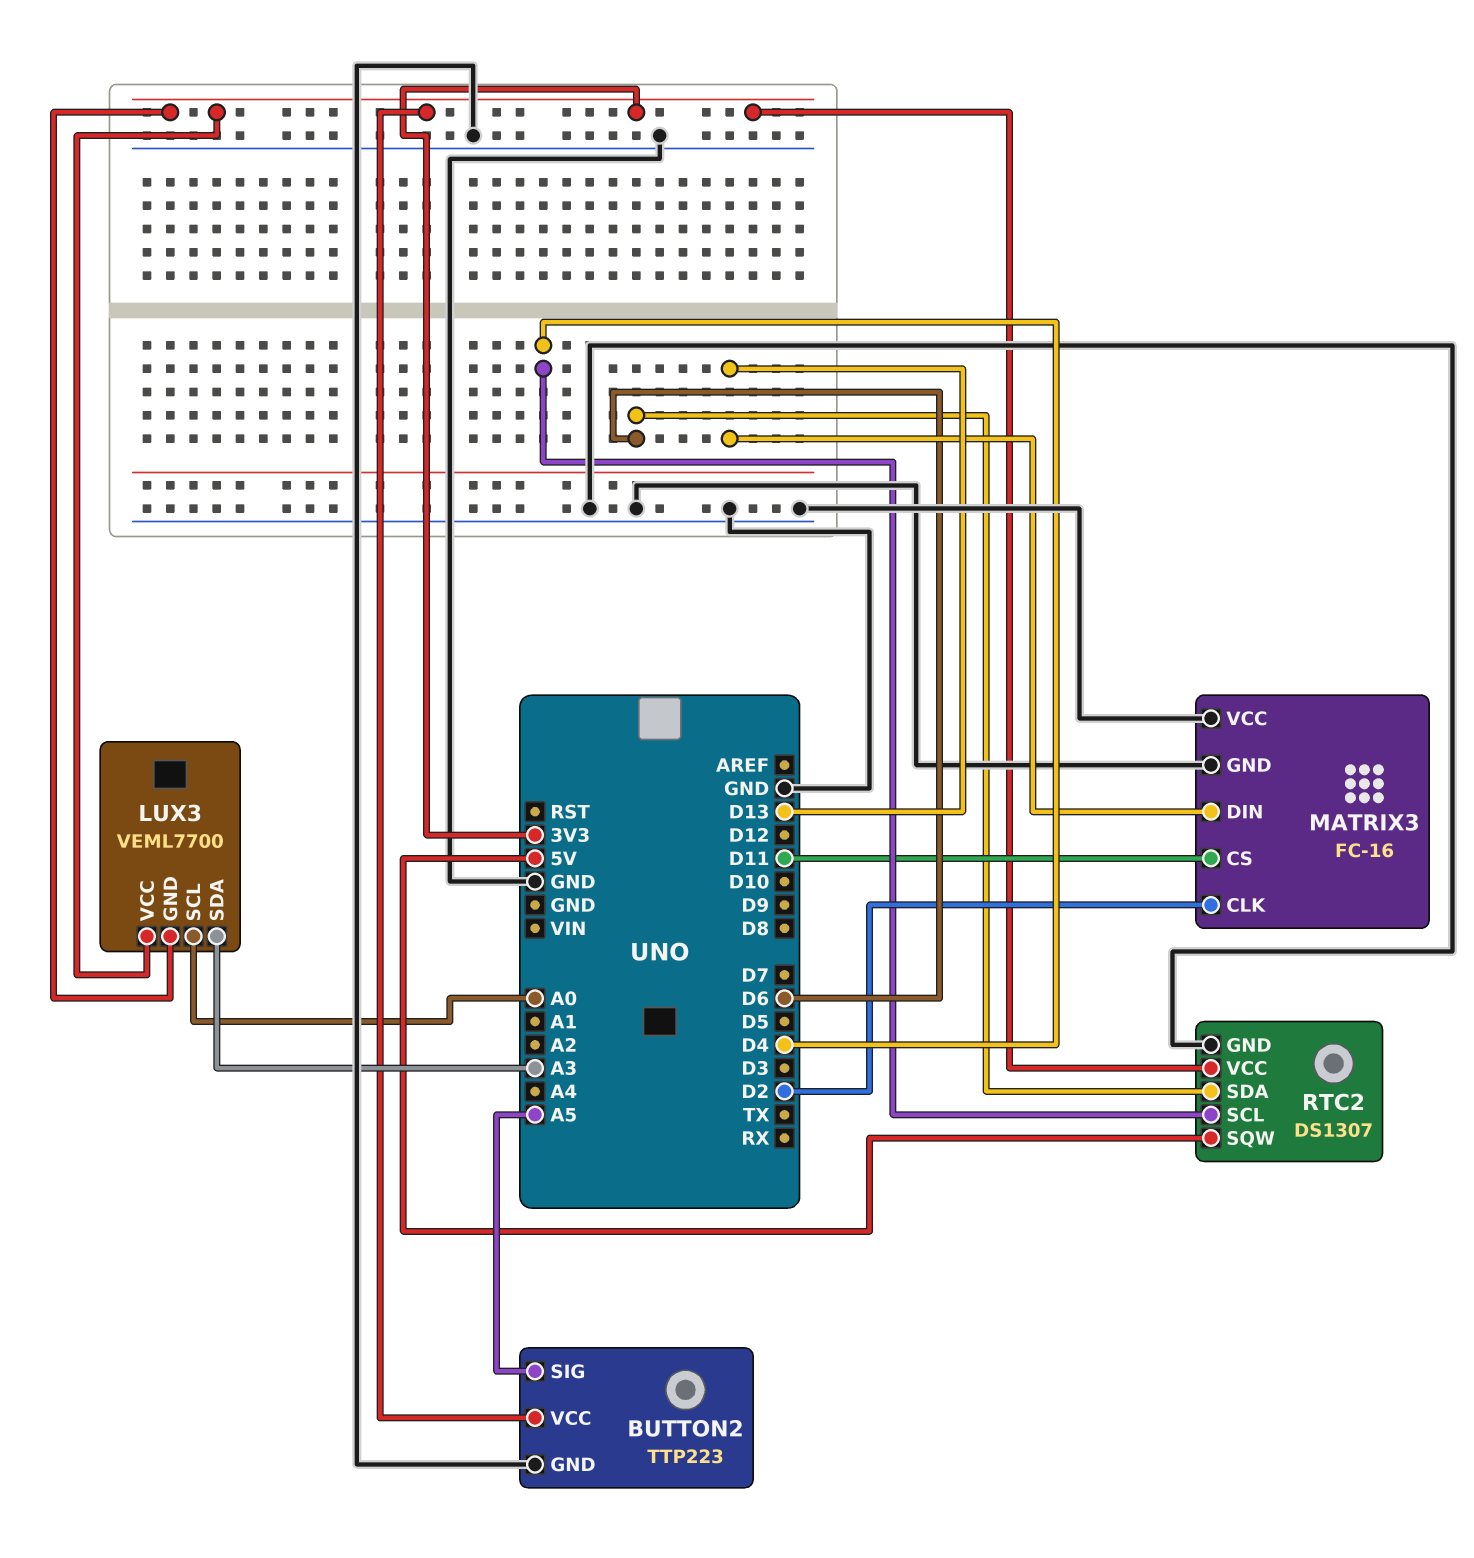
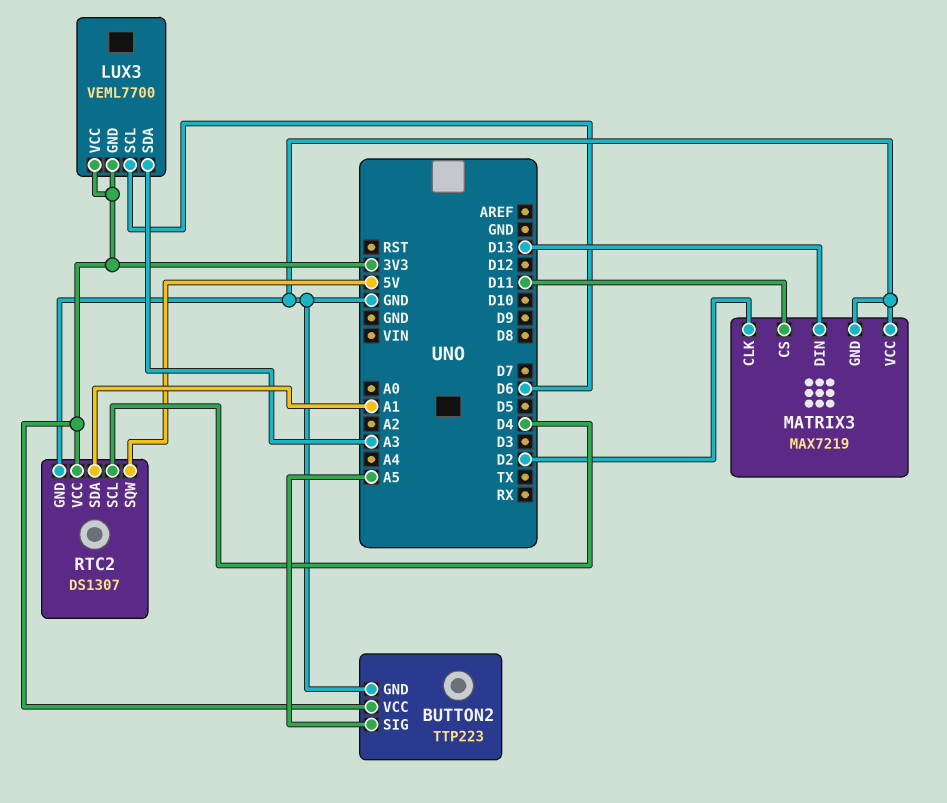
LUX3 pin SCL: A0 -> D6
MATRIX3: FC-16 -> MAX7219
RTC2 pin SDA: D6 -> A1

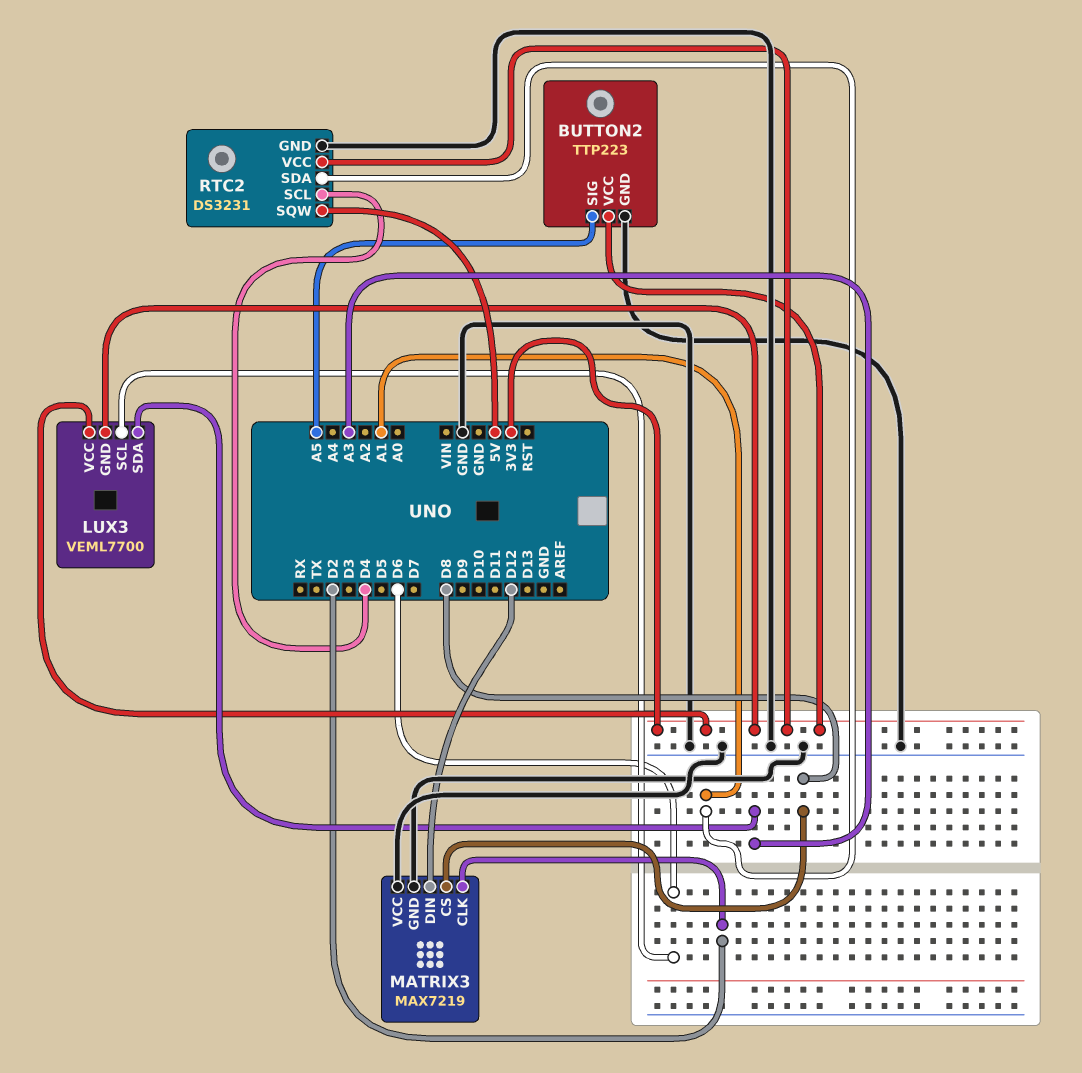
MATRIX3 pin CS: D11 -> D8
MATRIX3 pin DIN: D13 -> D12
RTC2: DS1307 -> DS3231

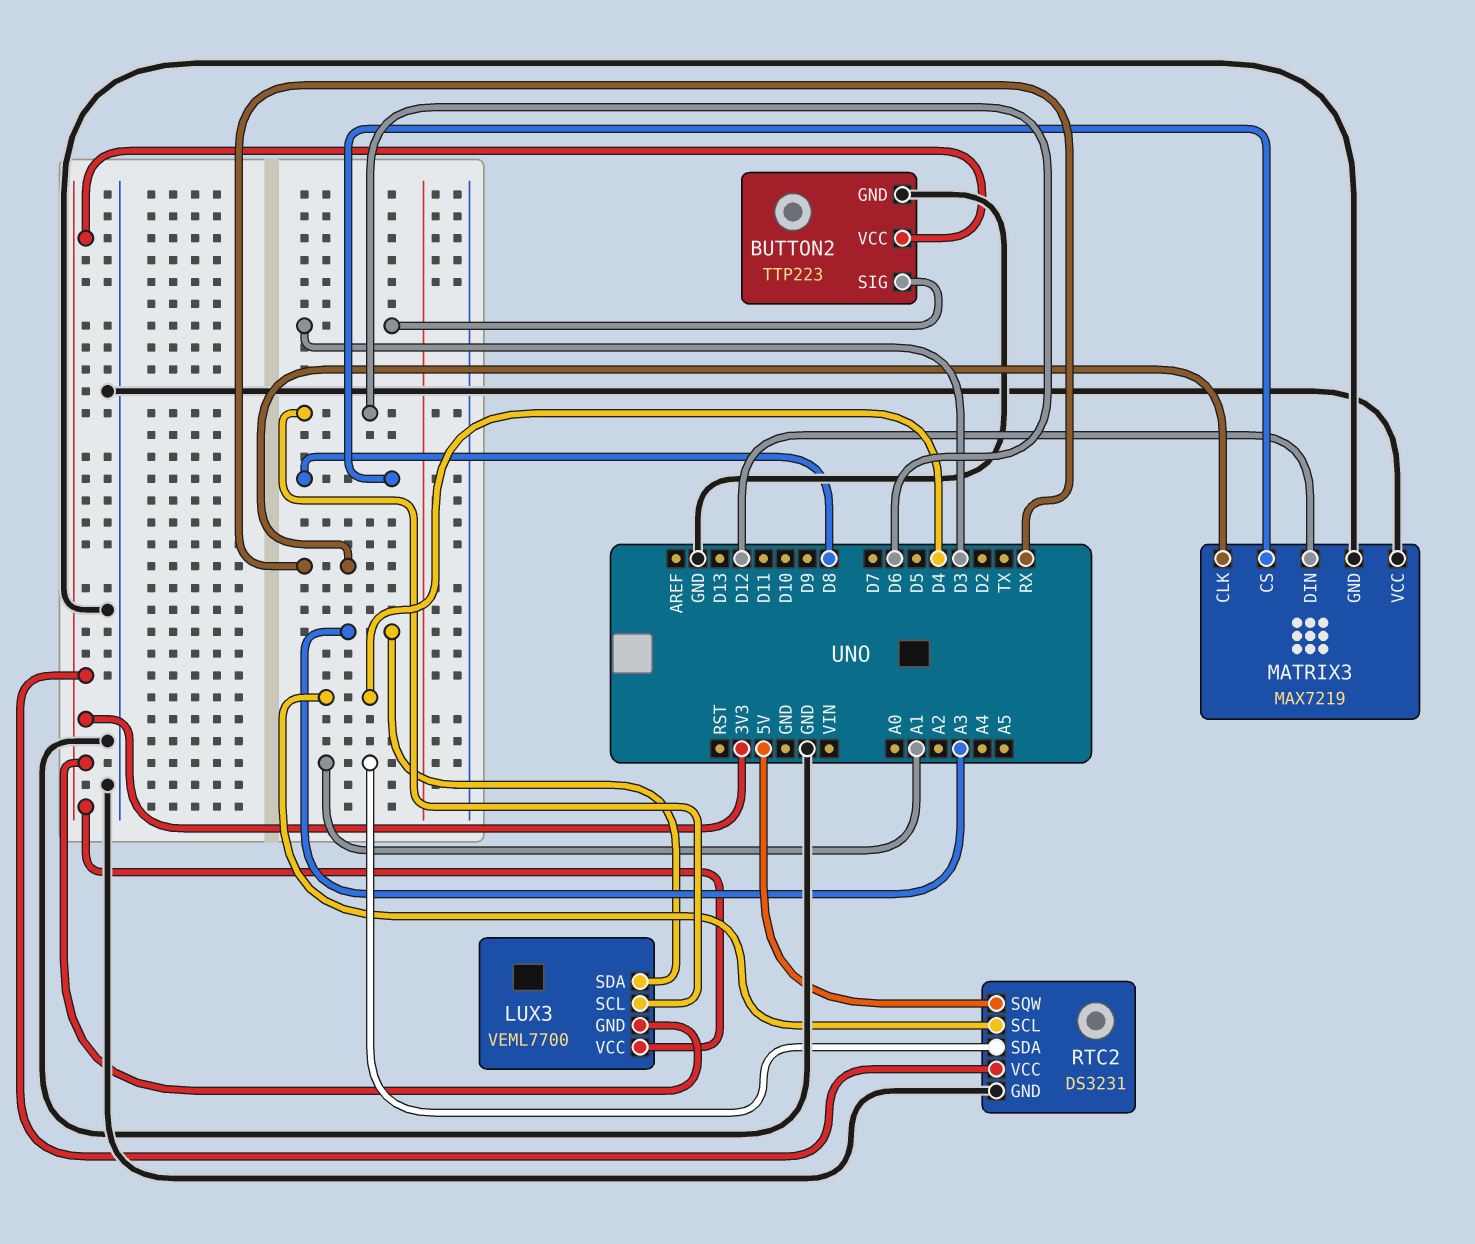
BUTTON2 pin SIG: A5 -> D3
MATRIX3 pin CLK: D2 -> RX

